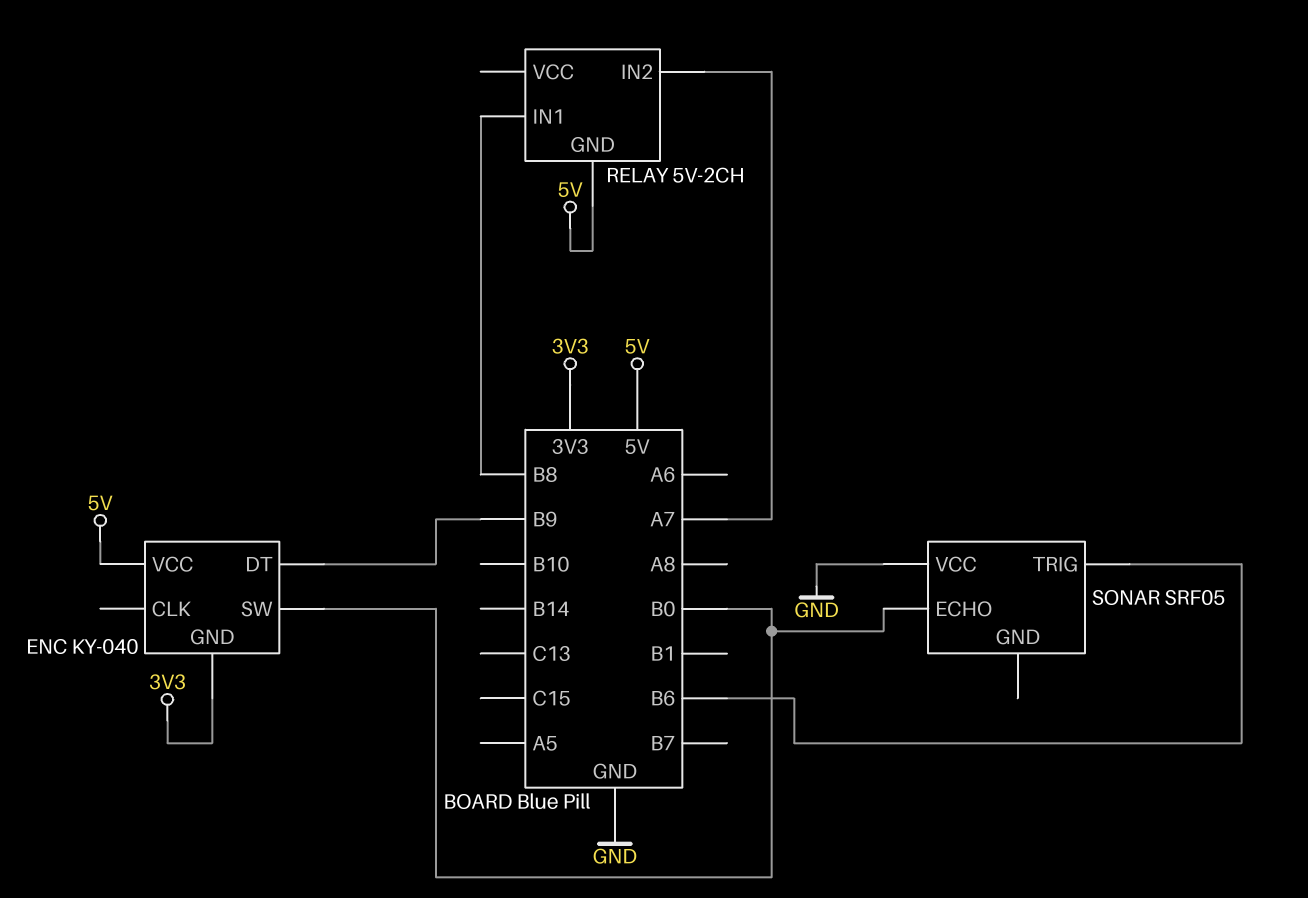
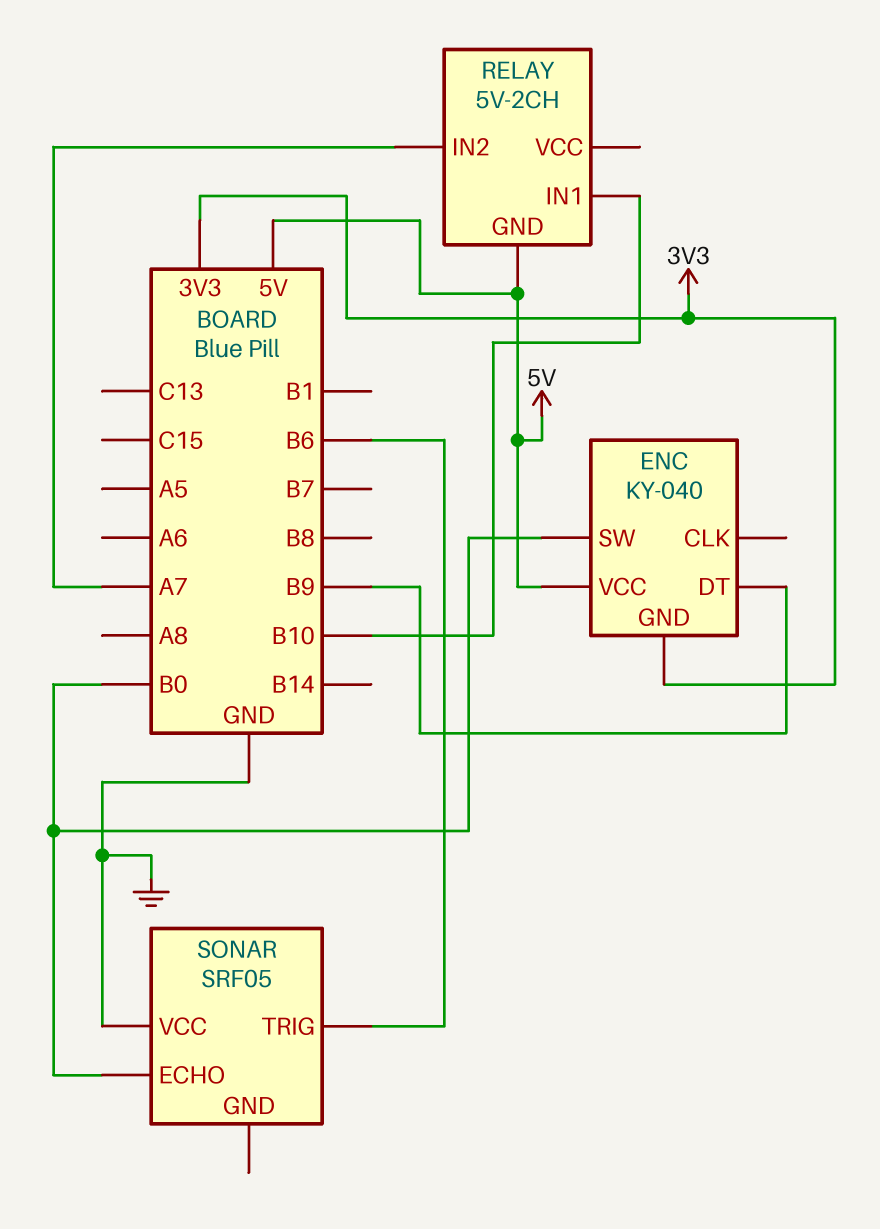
RELAY pin IN1: B8 -> B10

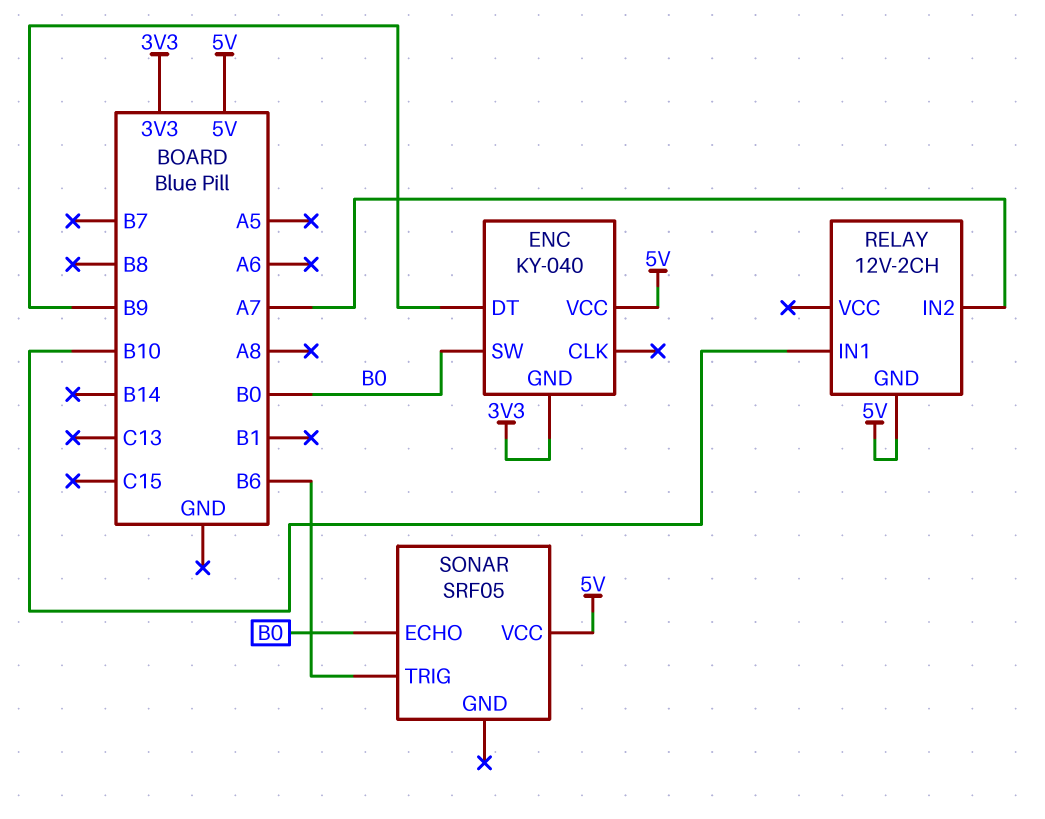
RELAY: 5V-2CH -> 12V-2CH
SONAR pin VCC: GND -> 5V

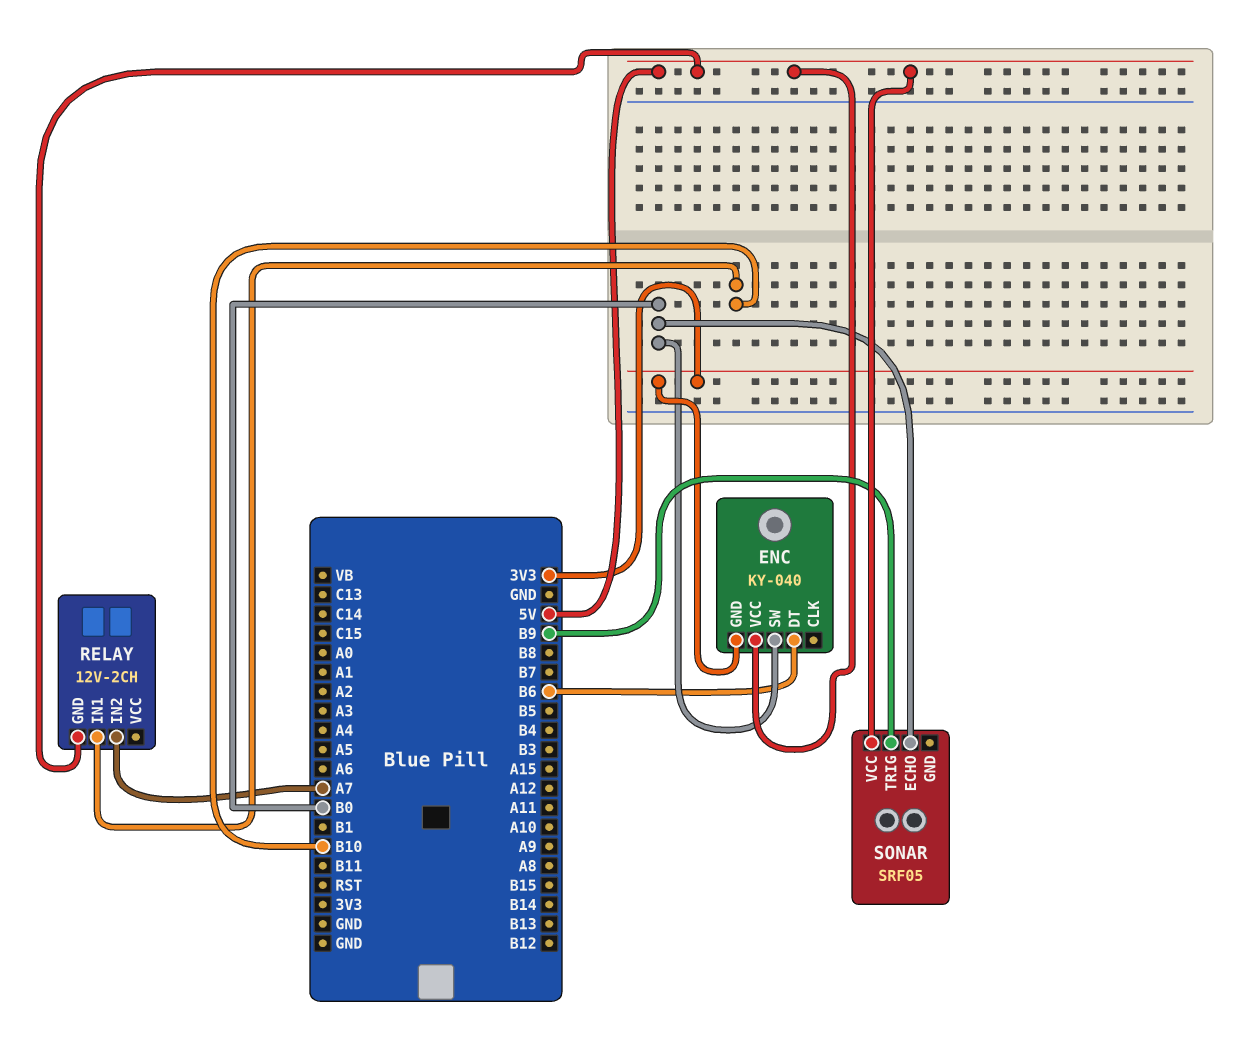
ENC pin DT: B9 -> B6
SONAR pin TRIG: B6 -> B9

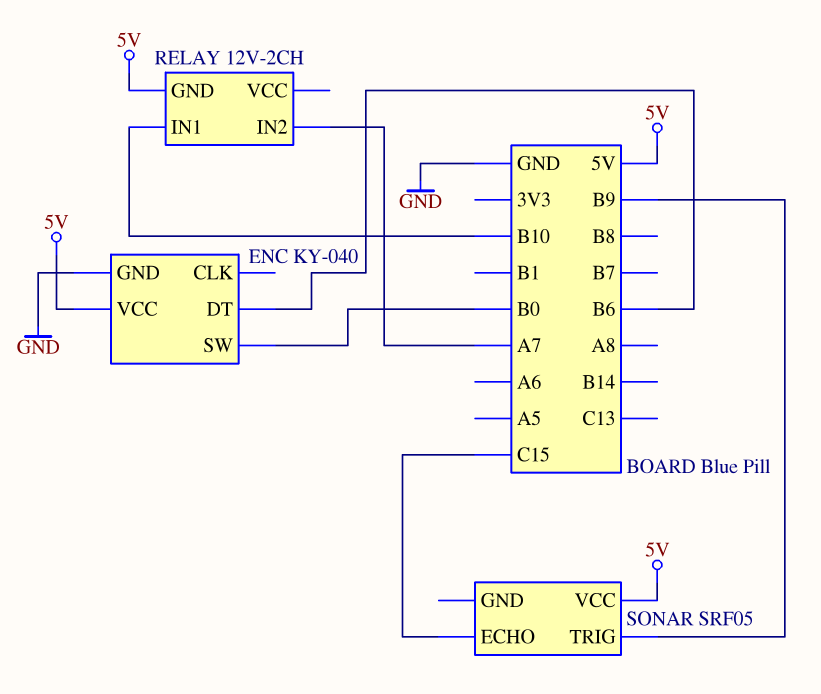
ENC pin GND: 3V3 -> GND
SONAR pin ECHO: B0 -> C15

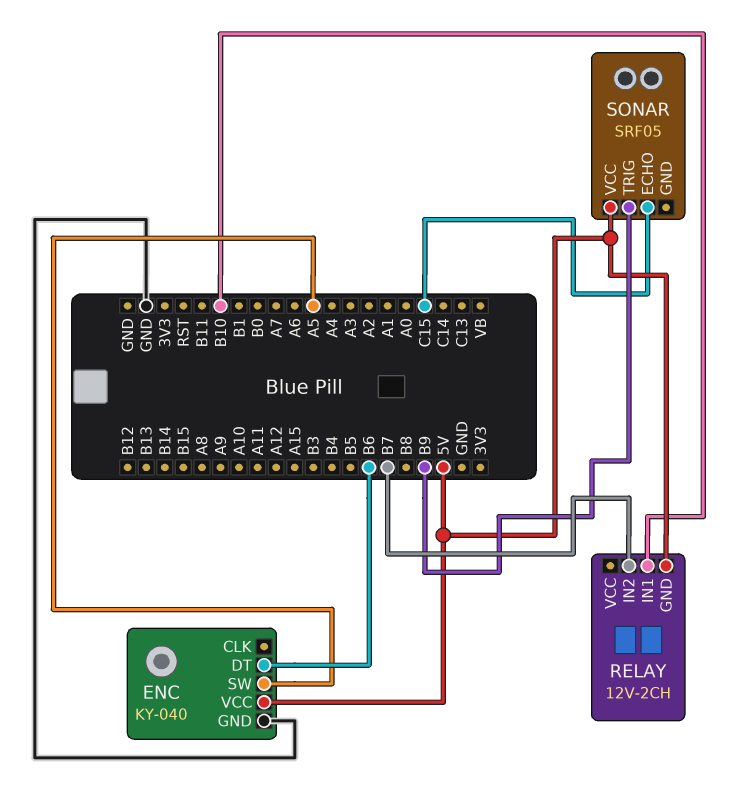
ENC pin SW: B0 -> A5
RELAY pin IN2: A7 -> B7

